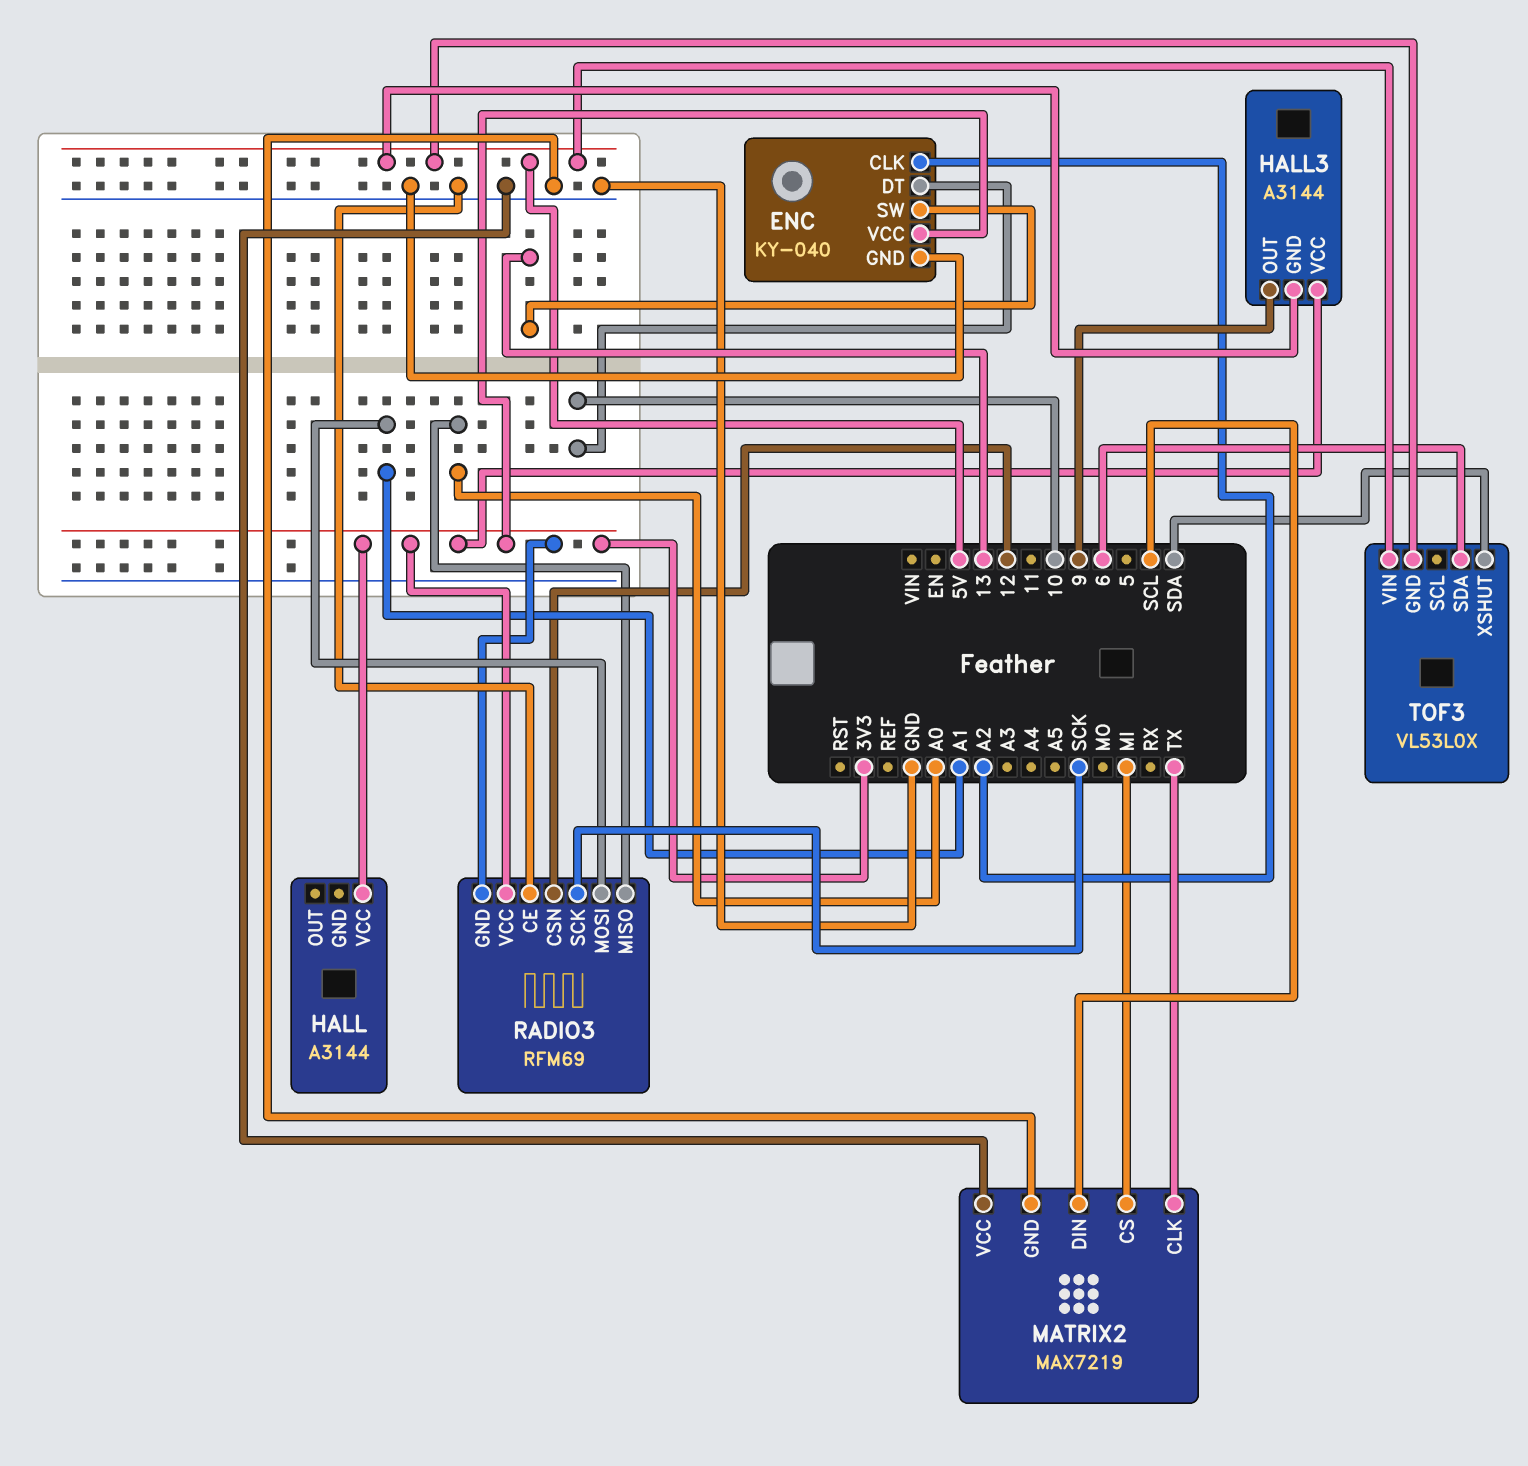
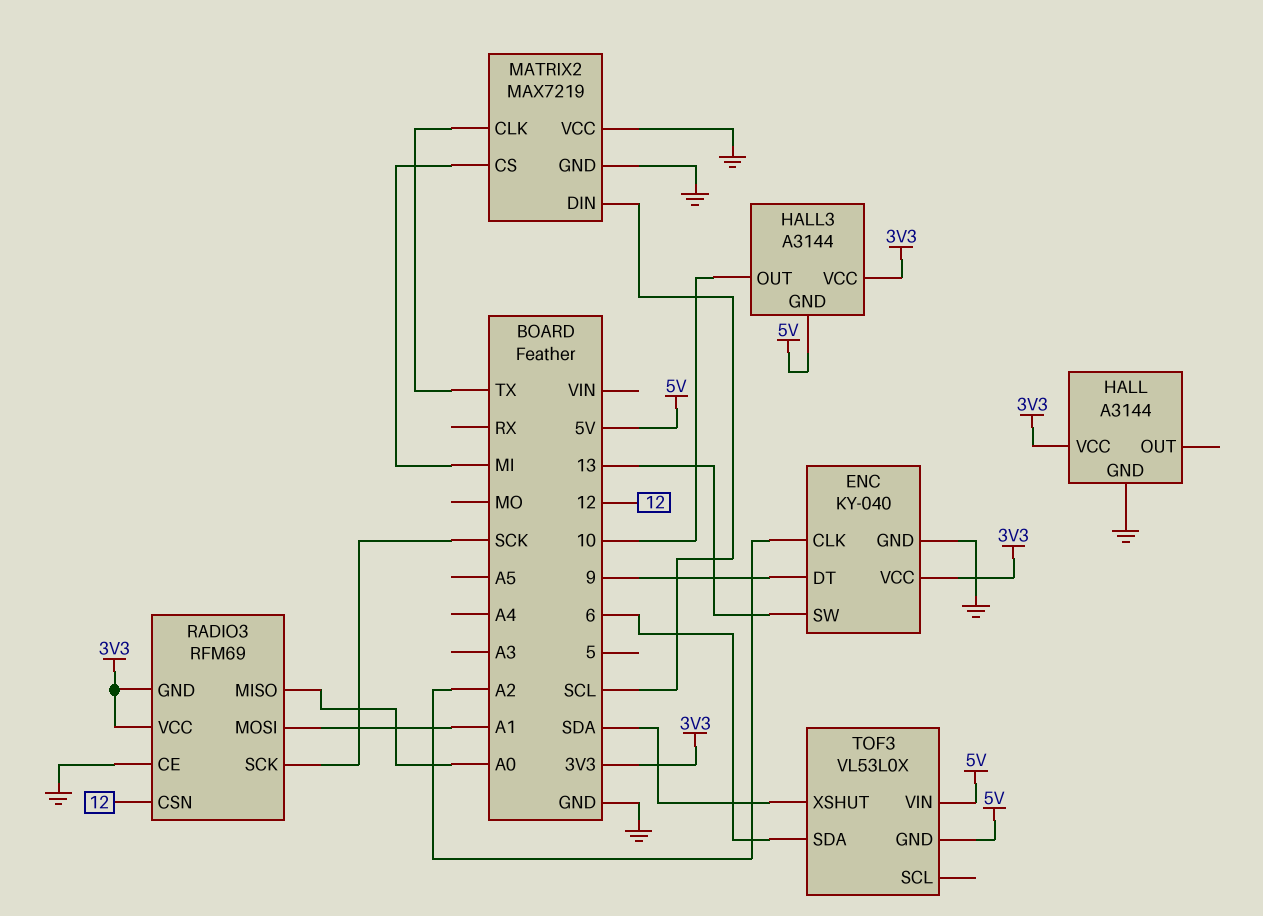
ENC pin DT: 10 -> 9
HALL pin GND: none -> GND
HALL3 pin OUT: 9 -> 10

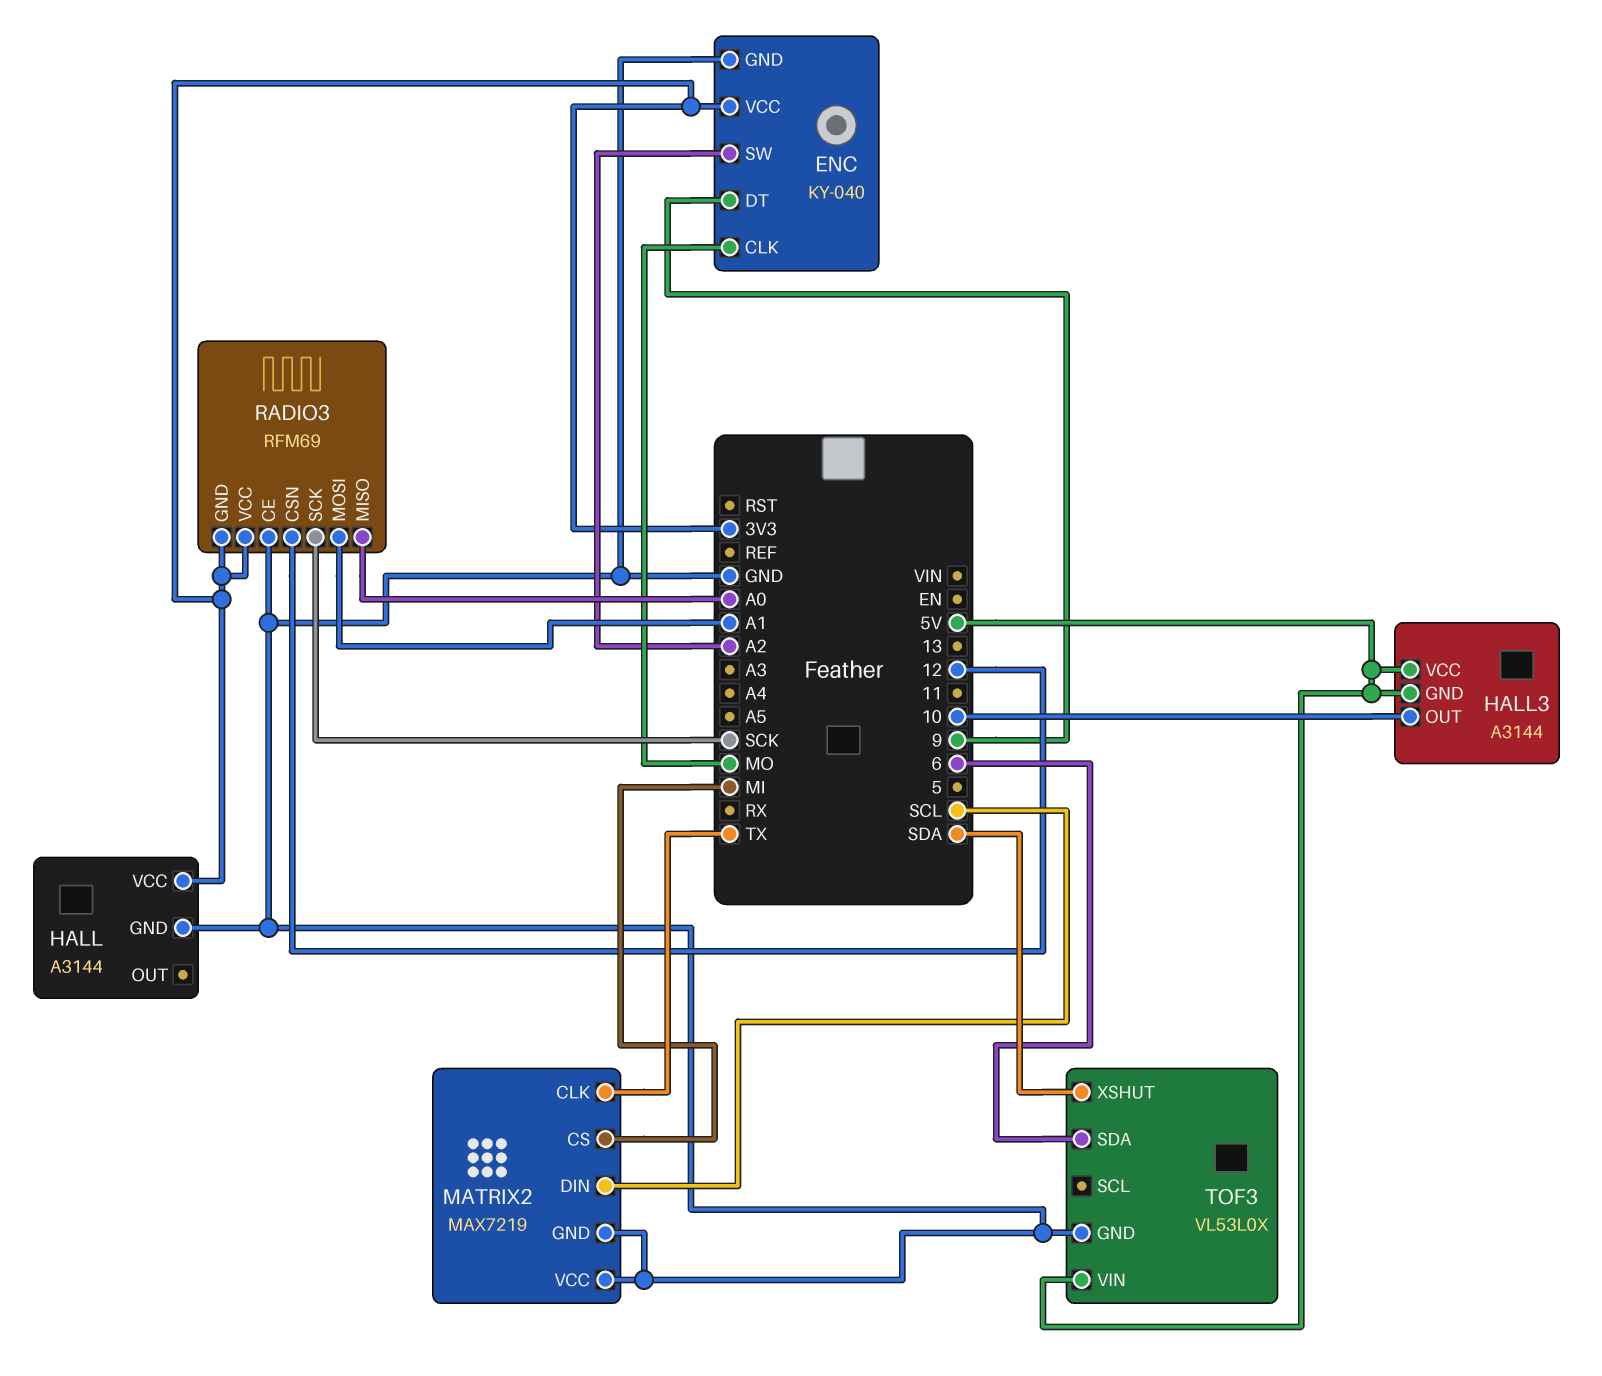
ENC pin CLK: A2 -> MO
ENC pin SW: 13 -> A2
HALL3 pin VCC: 3V3 -> 5V
TOF3 pin GND: 5V -> GND

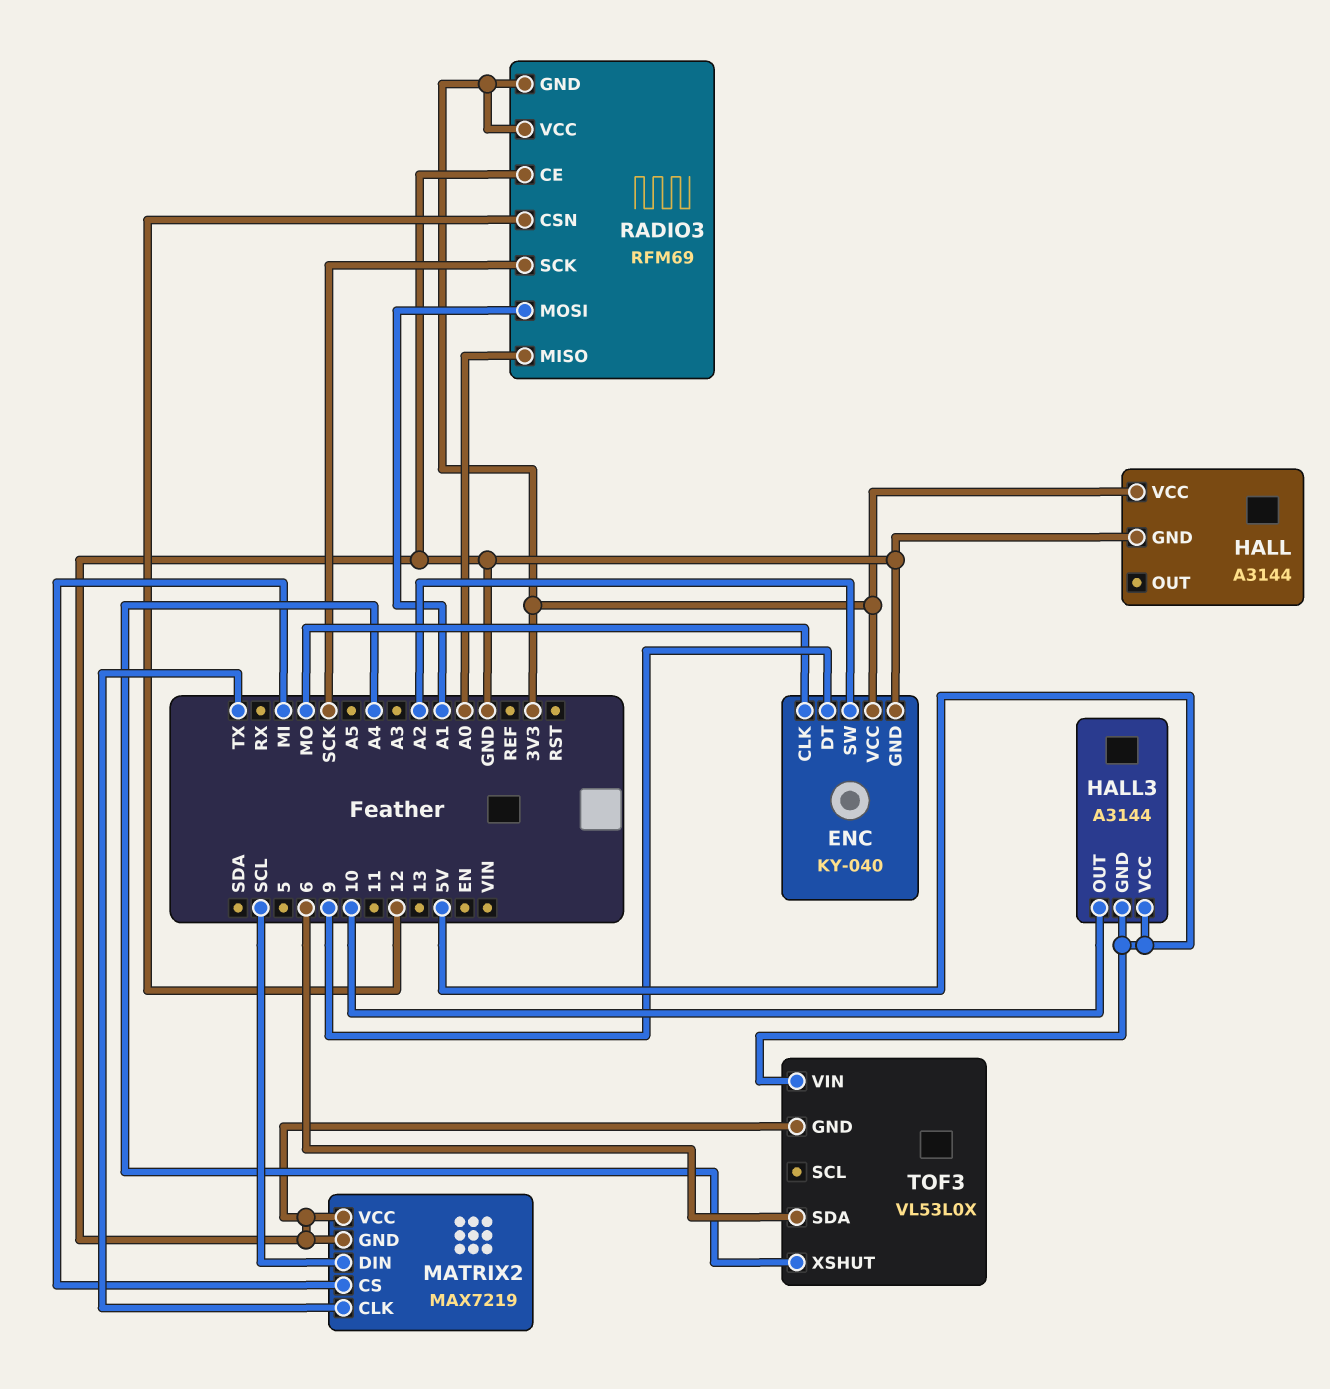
TOF3 pin XSHUT: SDA -> A4

